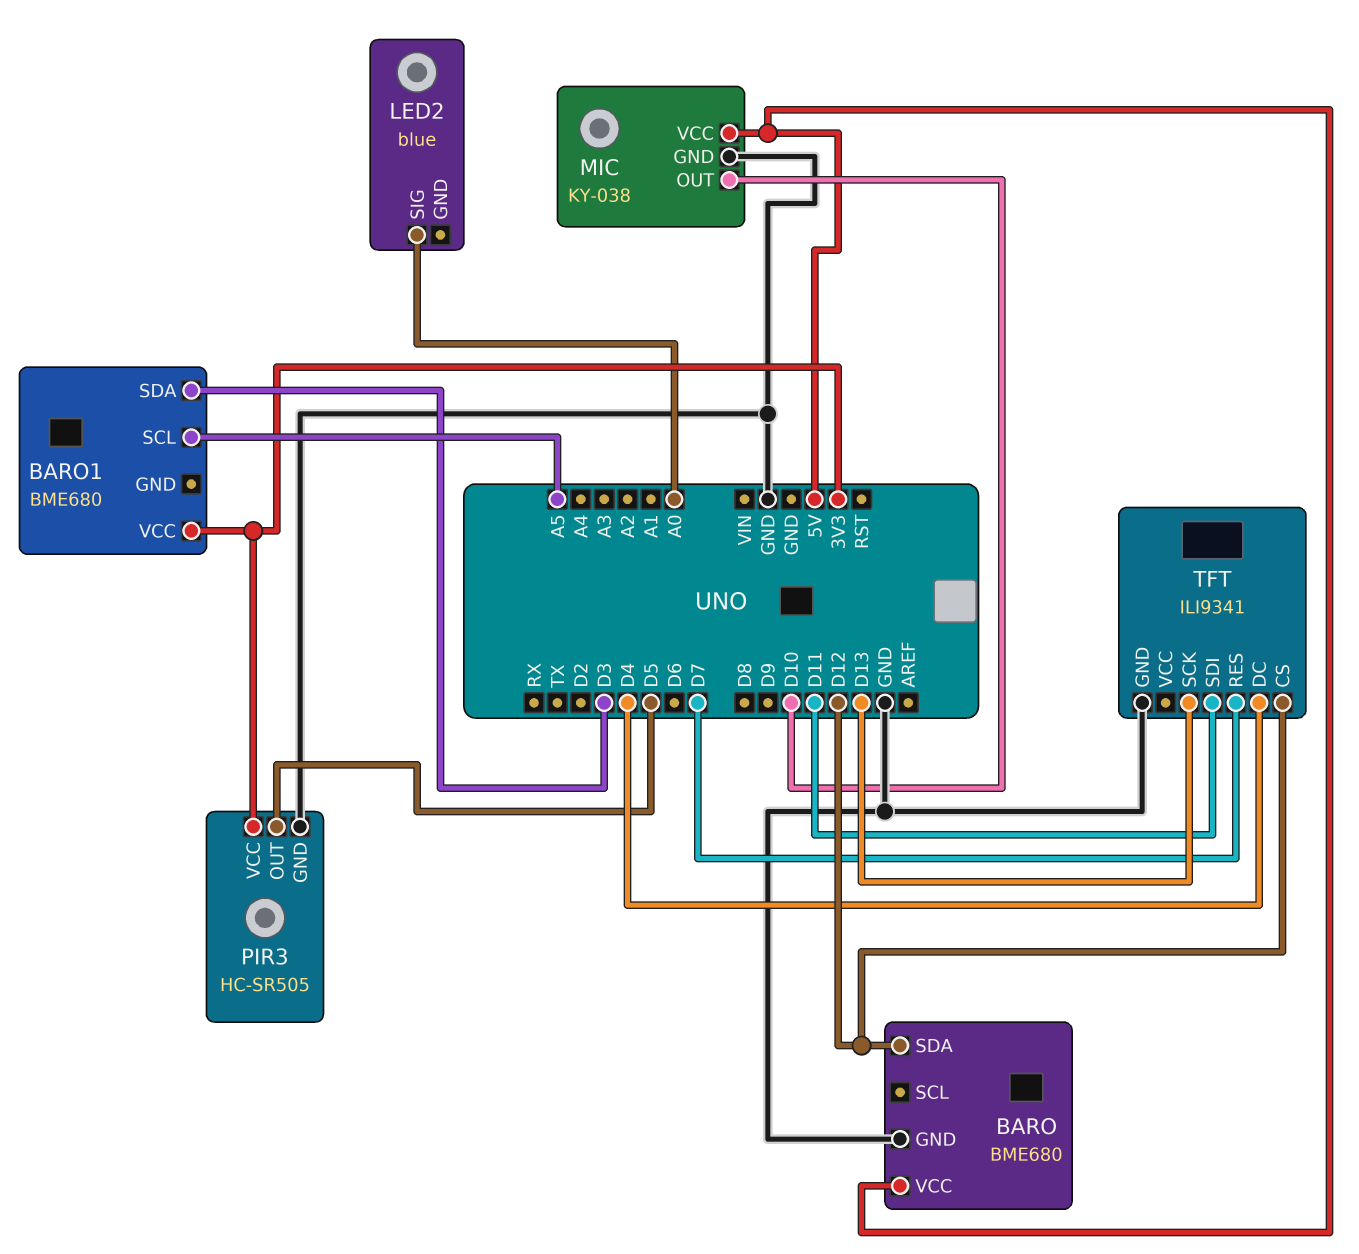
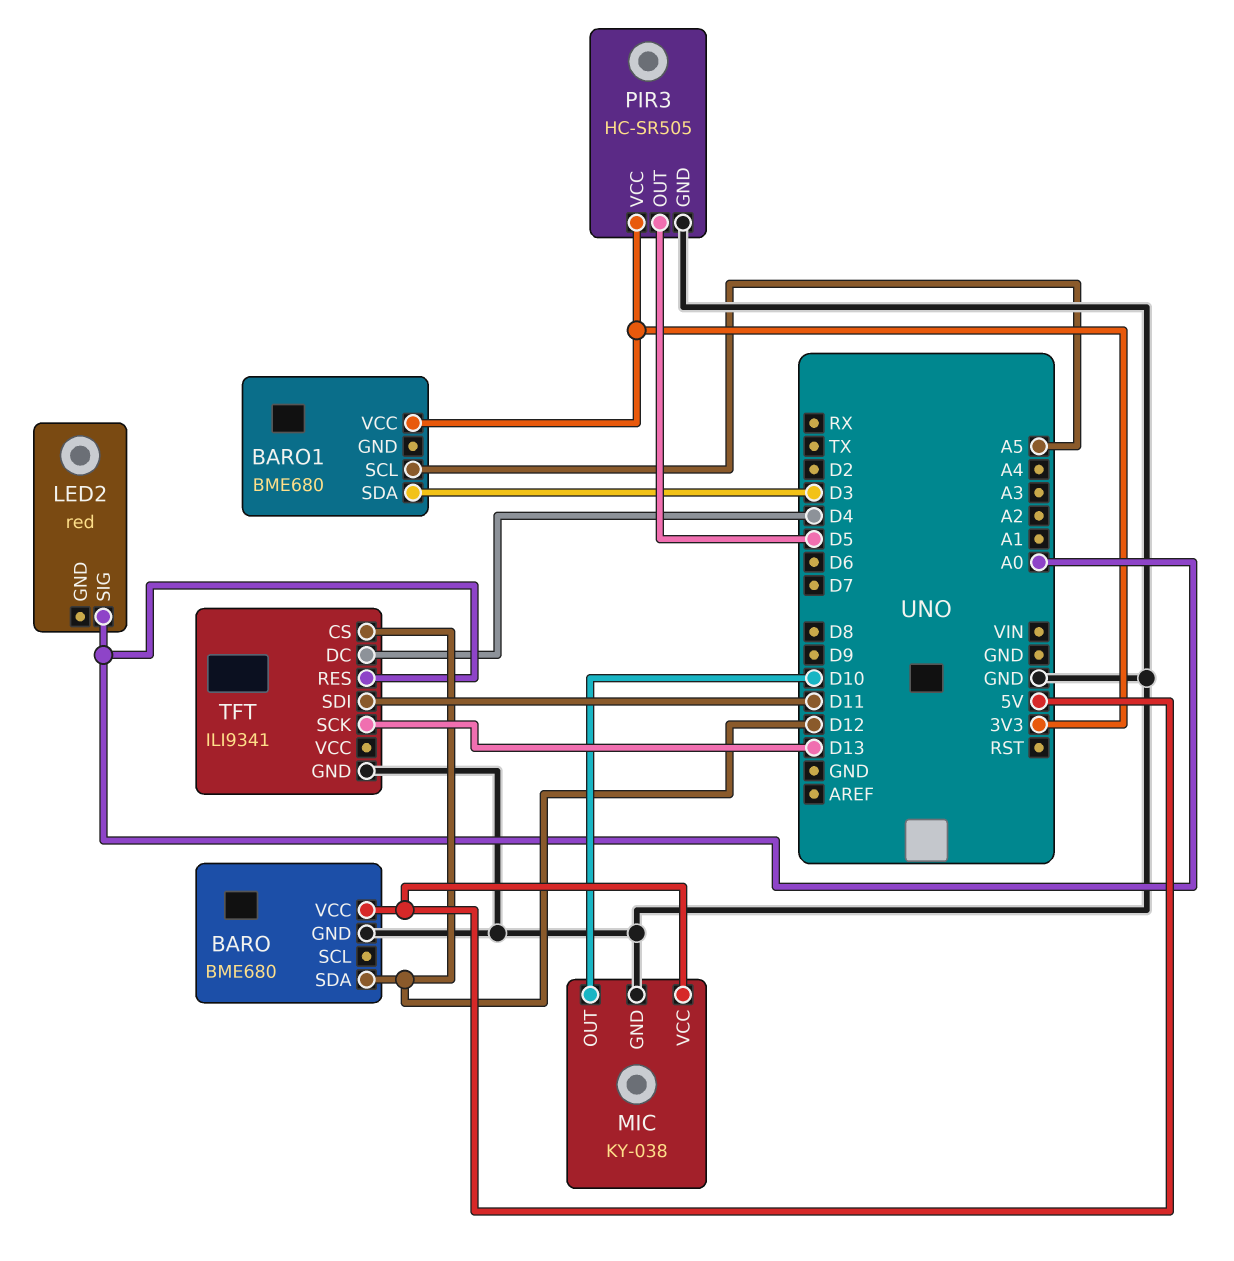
LED2: blue -> red
TFT pin RES: D7 -> A0

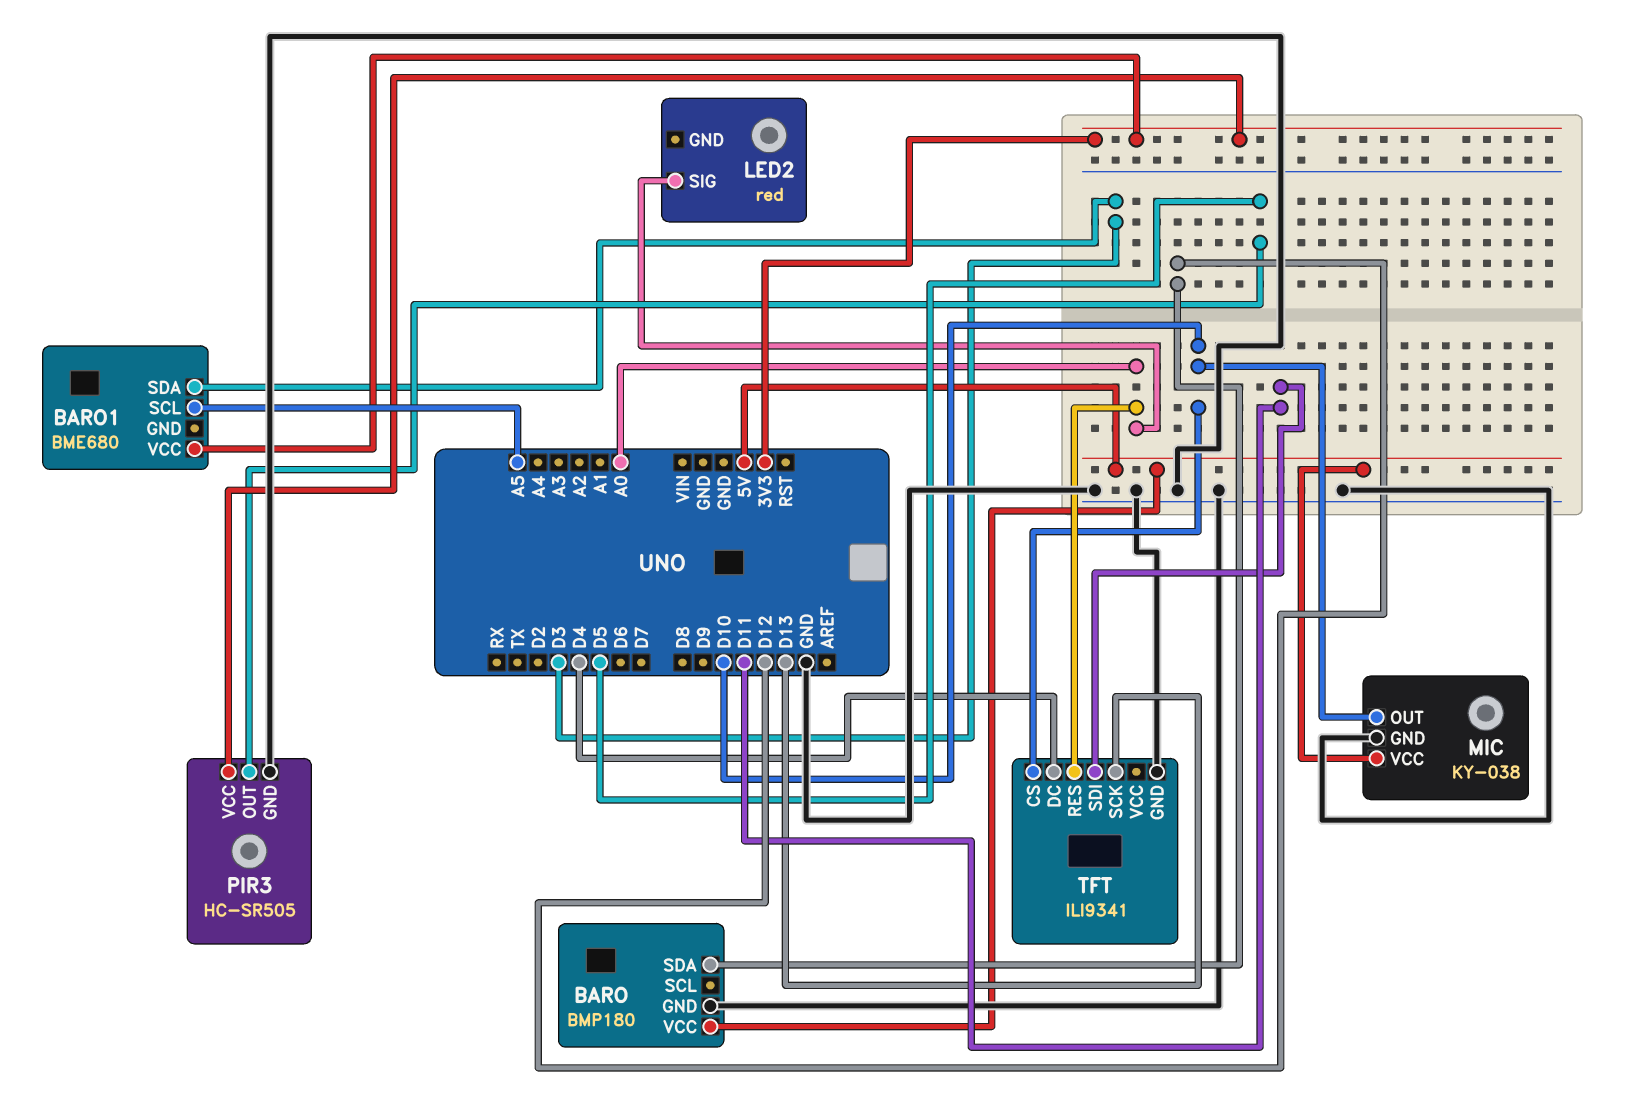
BARO: BME680 -> BMP180
TFT pin CS: D12 -> D10

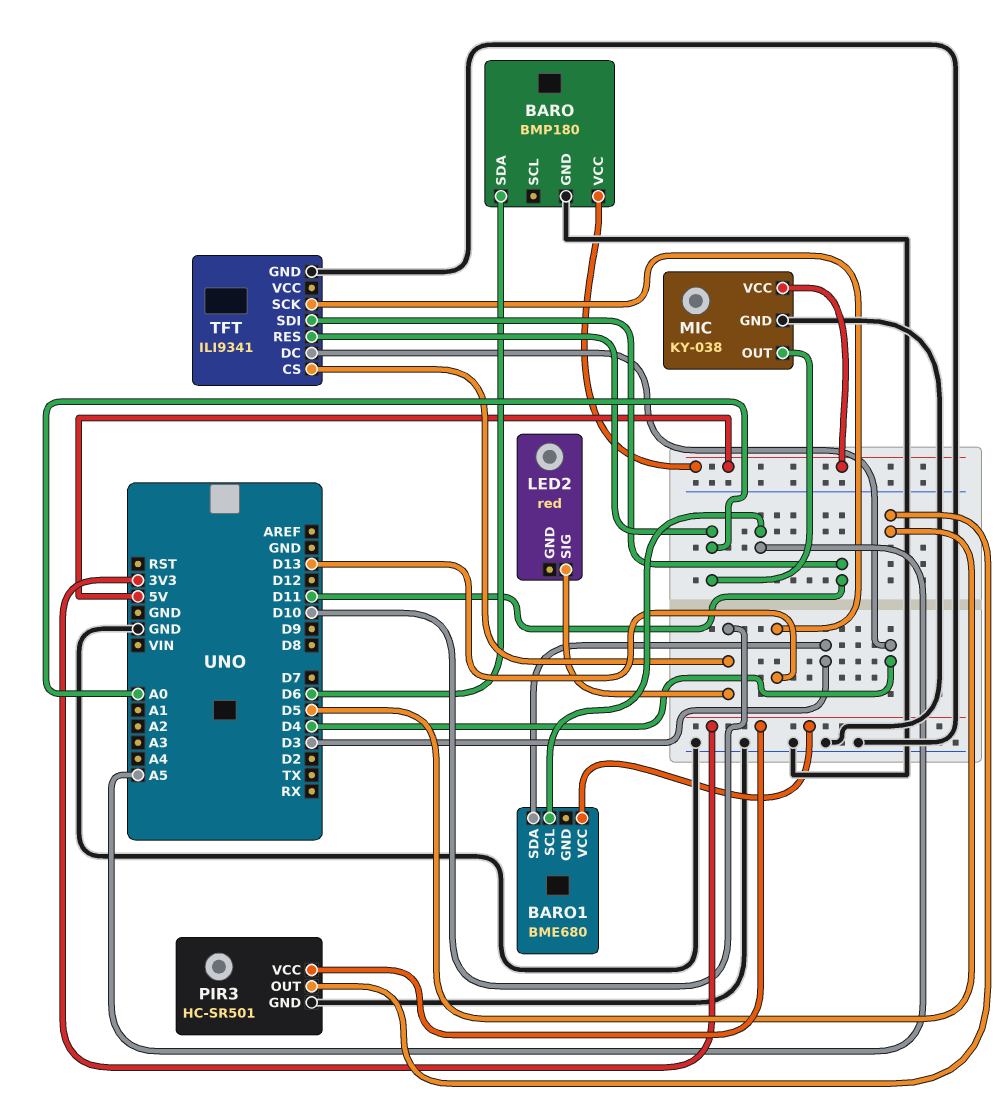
BARO pin SDA: D12 -> D6
LED2 pin SIG: A0 -> D10
MIC pin OUT: D10 -> A0
PIR3: HC-SR505 -> HC-SR501

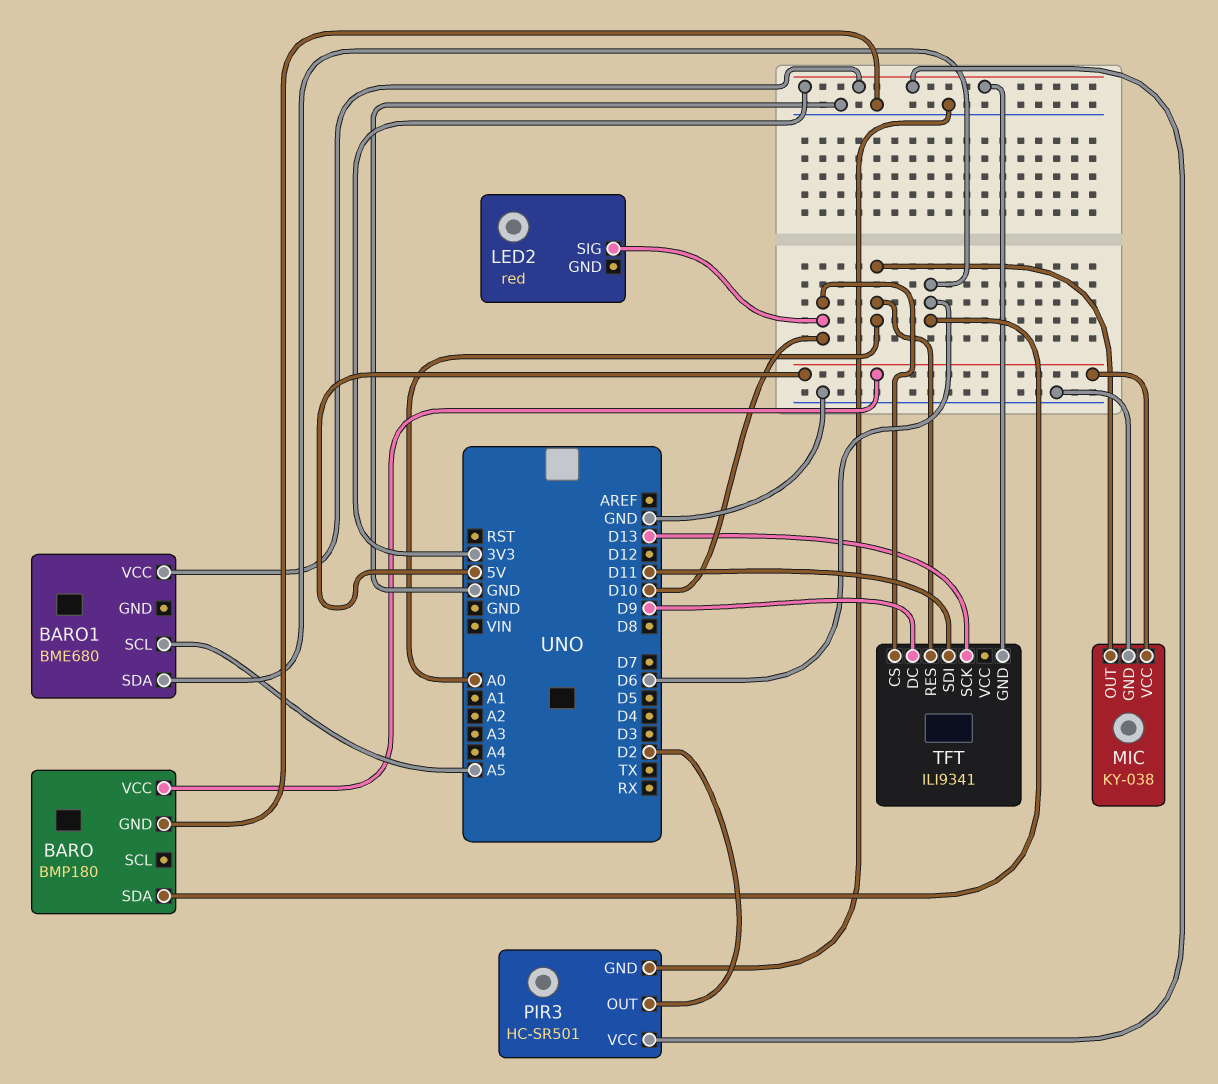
BARO1 pin SDA: D3 -> D6
PIR3 pin OUT: D5 -> D2
TFT pin DC: D4 -> D9
TFT pin GND: GND -> 3V3

